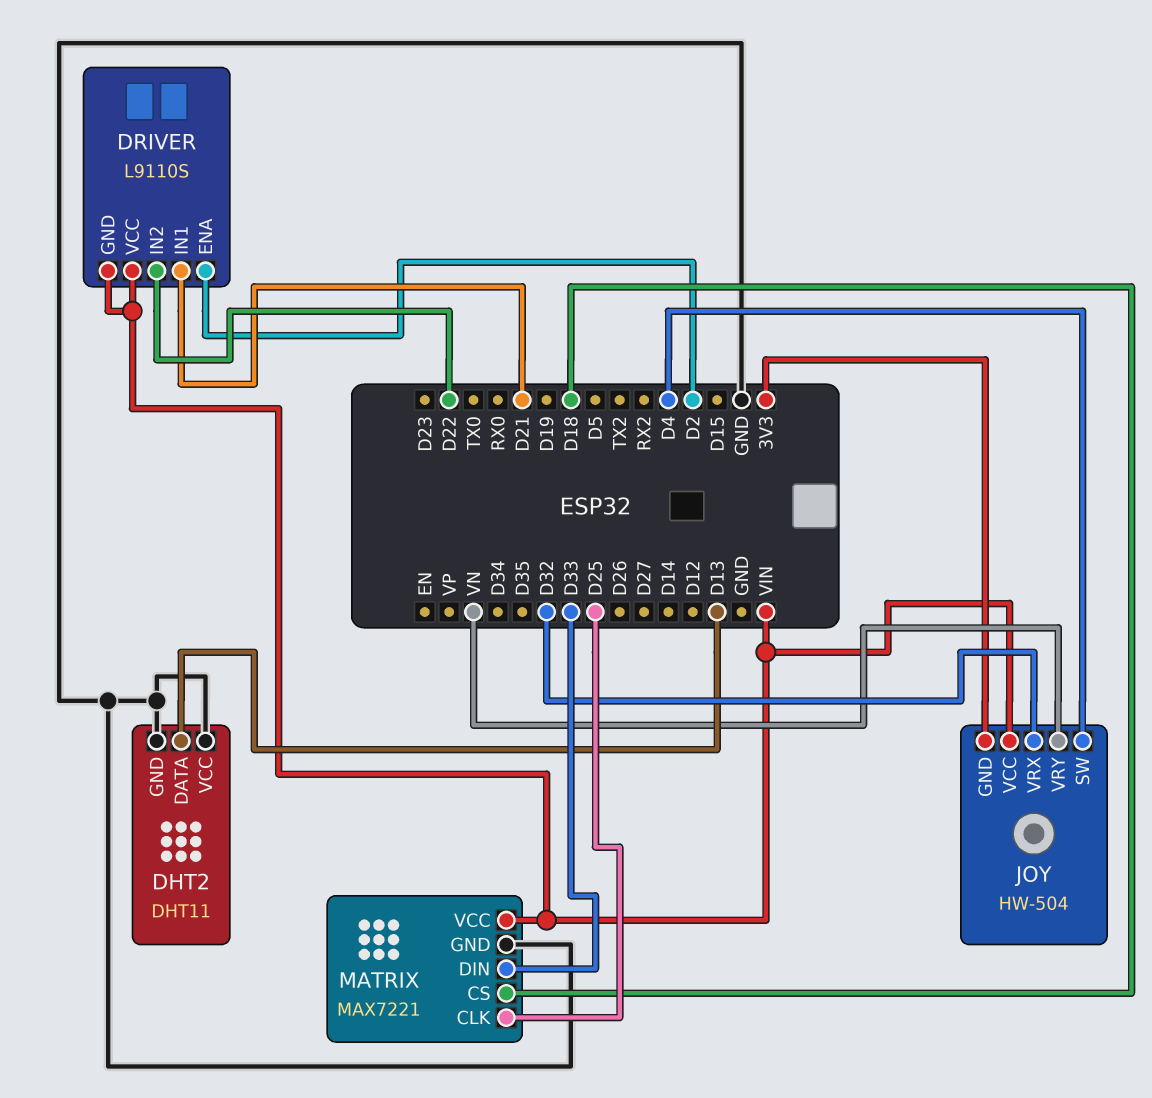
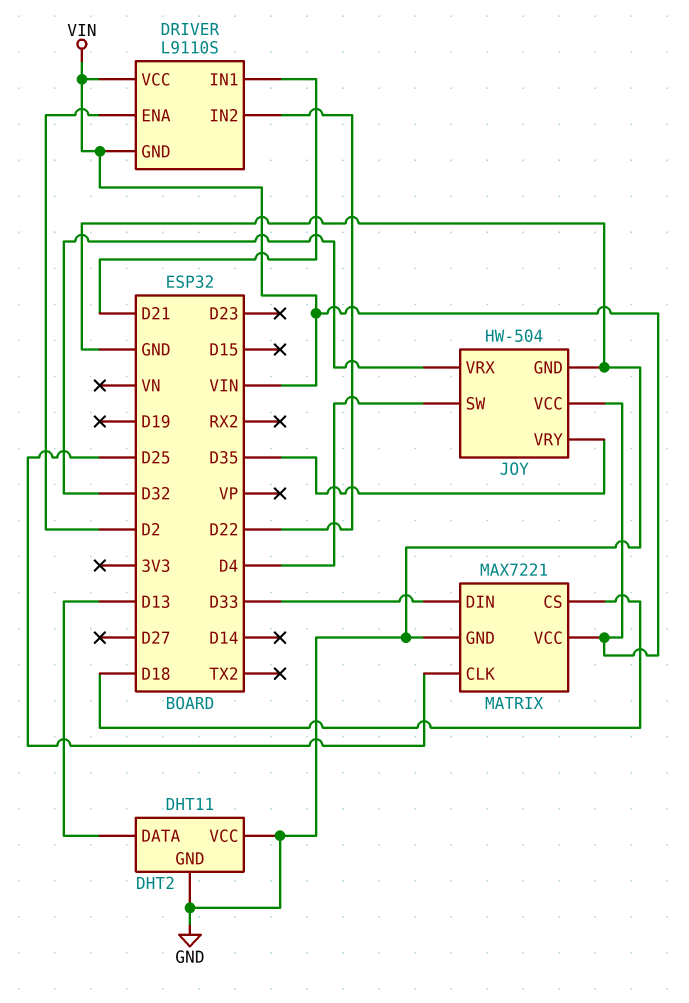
JOY pin GND: 3V3 -> GND
JOY pin VRY: VN -> D35

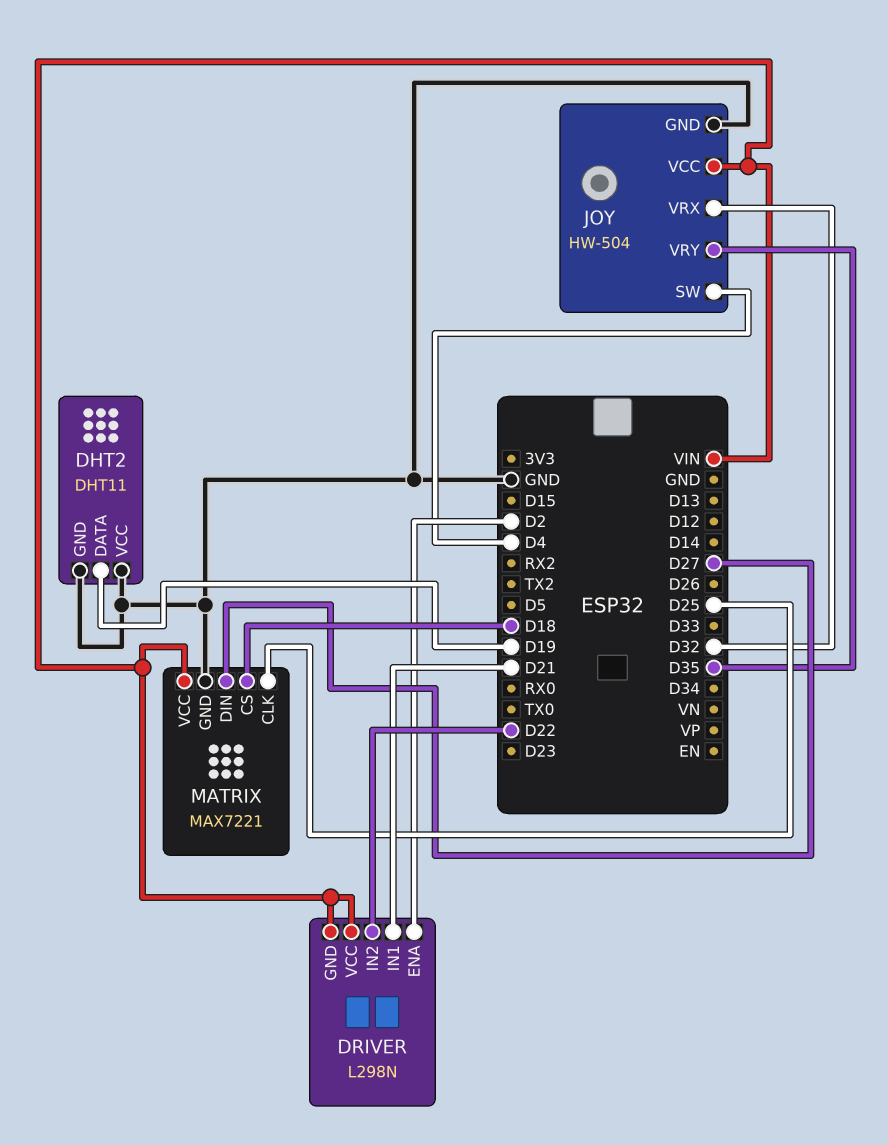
DHT2 pin DATA: D13 -> D19
DRIVER: L9110S -> L298N
MATRIX pin DIN: D33 -> D27

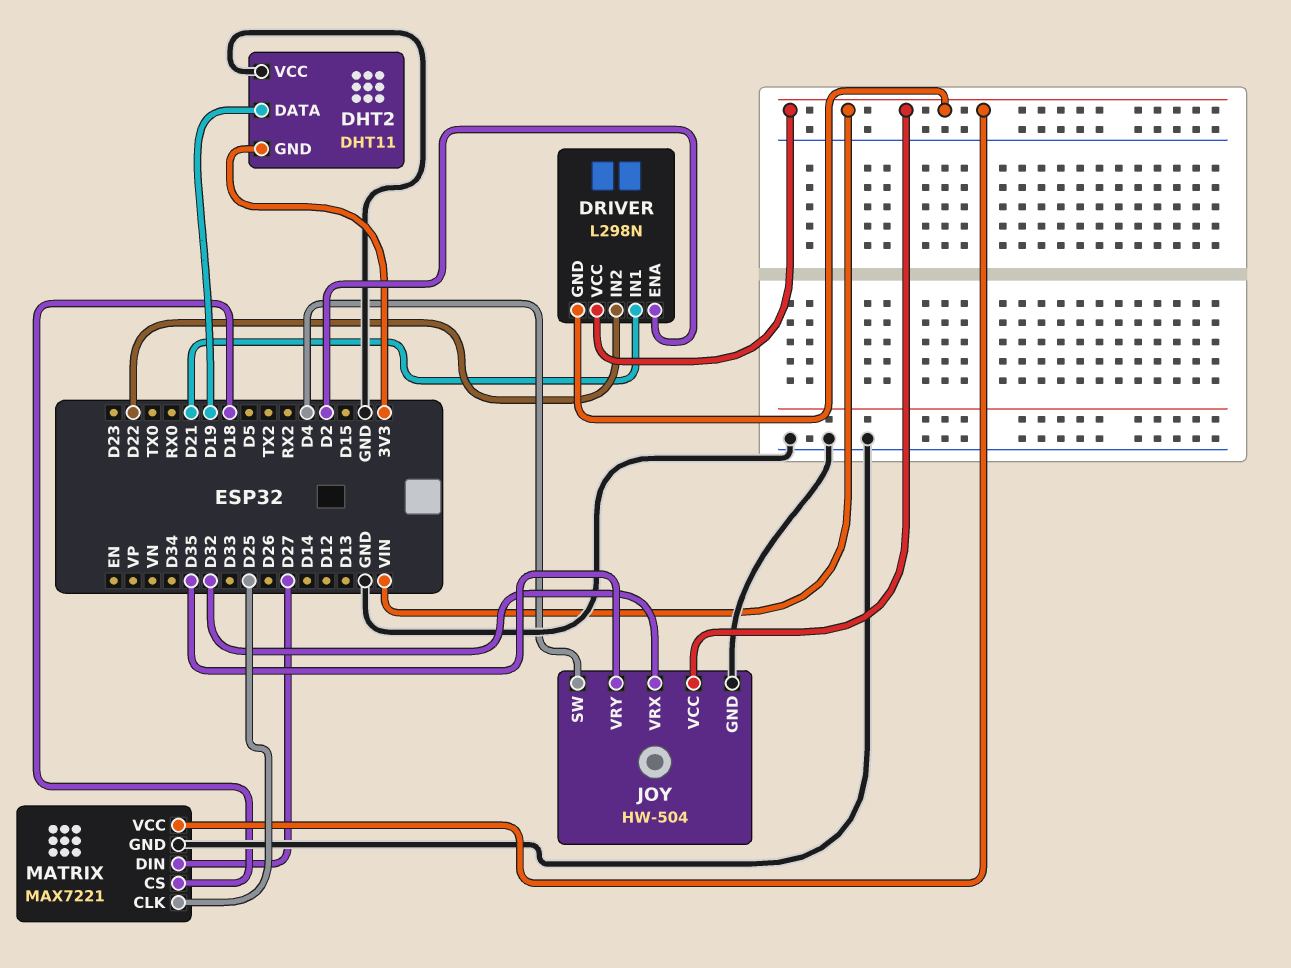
DHT2 pin GND: GND -> 3V3

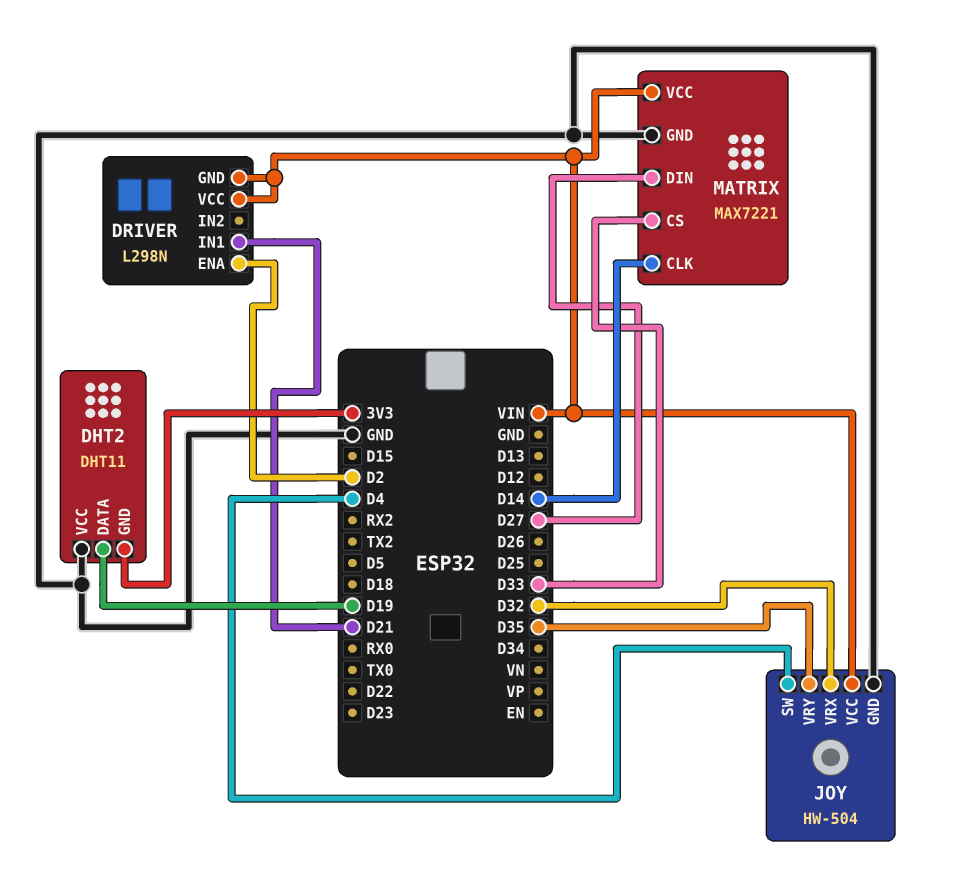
DRIVER pin IN2: D22 -> none
MATRIX pin CLK: D25 -> D14
MATRIX pin CS: D18 -> D33

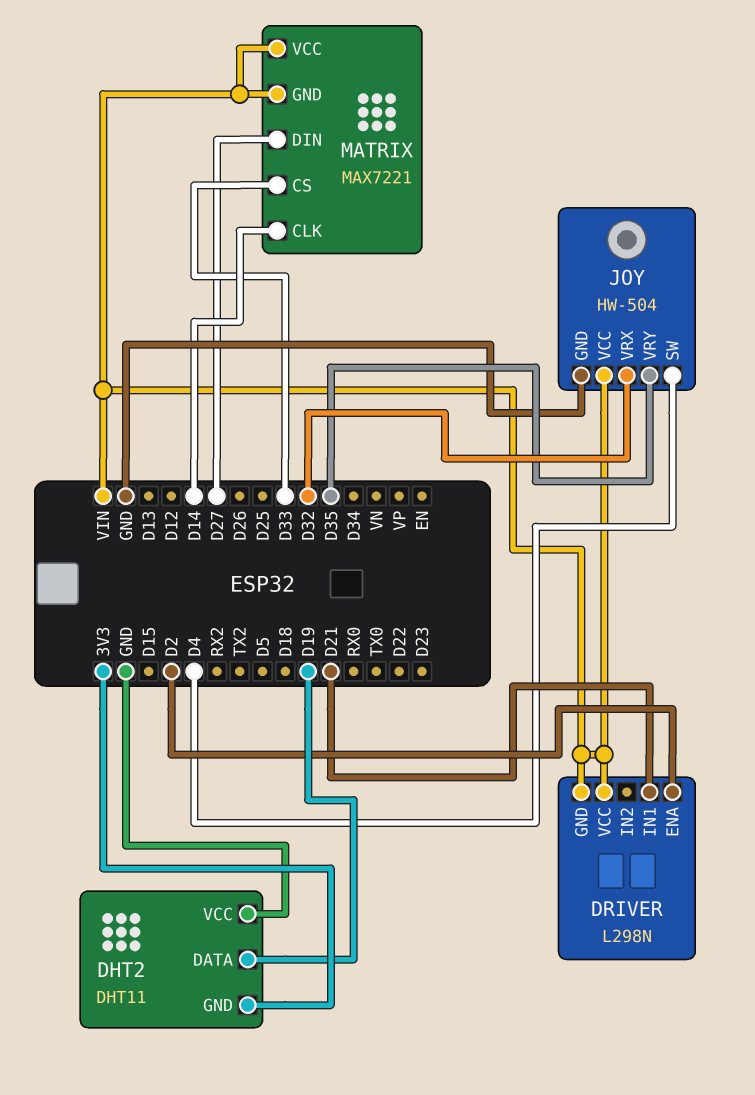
MATRIX pin GND: GND -> VIN

